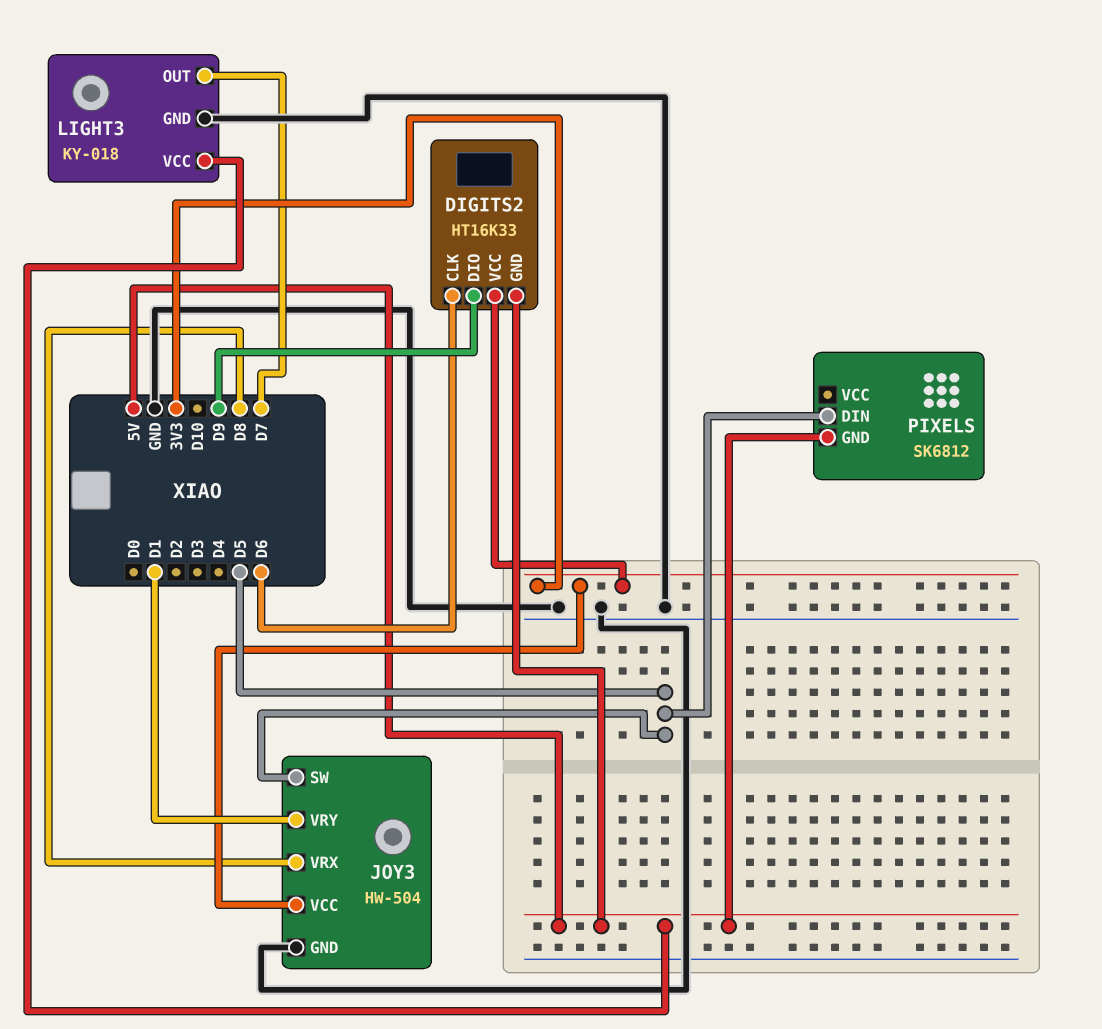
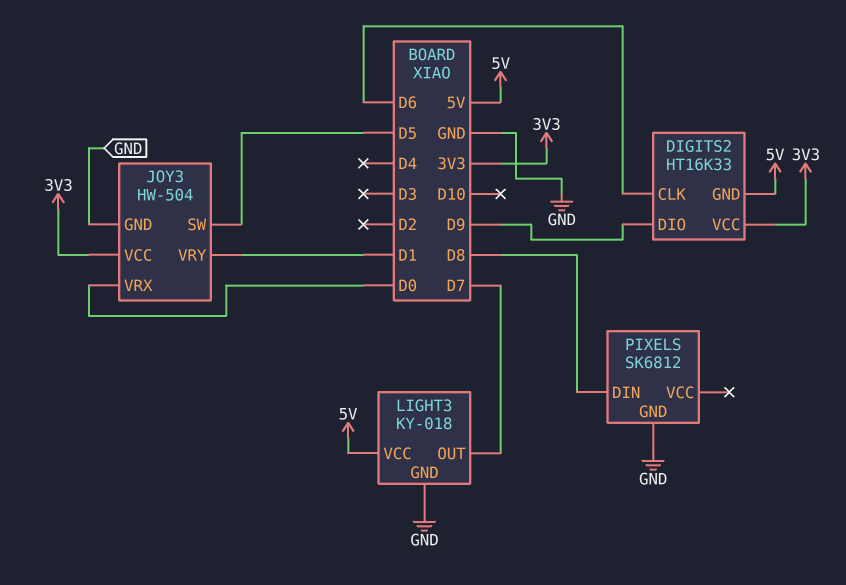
JOY3 pin VRX: D8 -> D0
PIXELS pin DIN: D5 -> D8
PIXELS pin GND: 5V -> GND

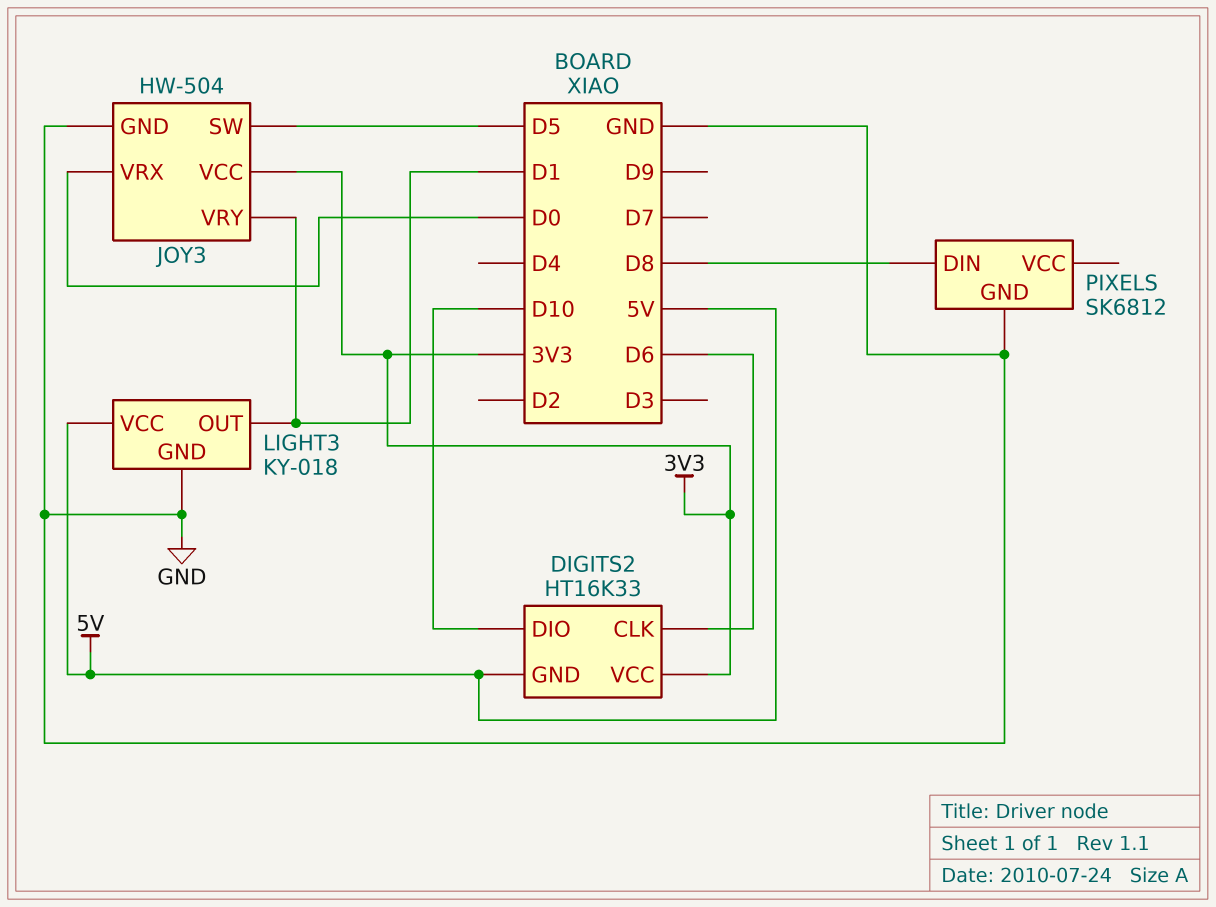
DIGITS2 pin DIO: D9 -> D10
LIGHT3 pin OUT: D7 -> D1

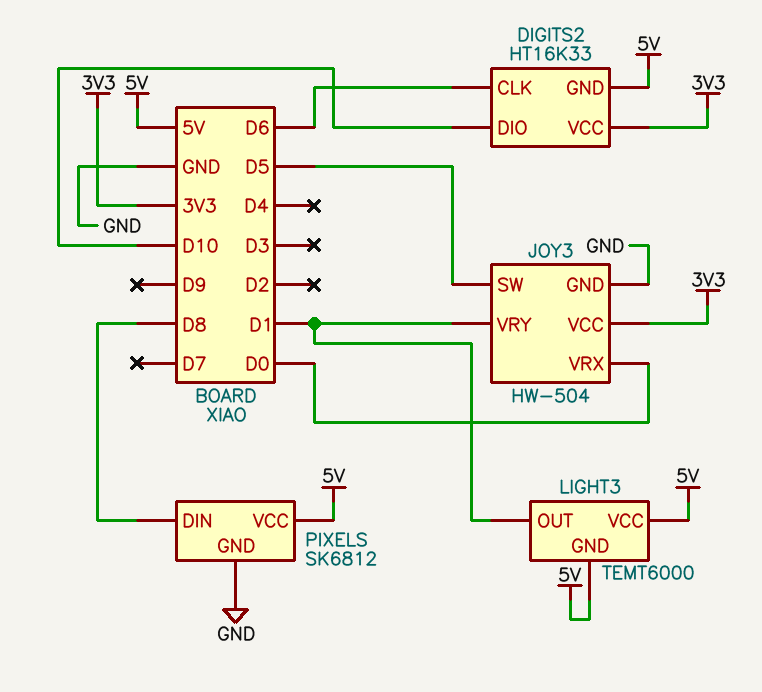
LIGHT3: KY-018 -> TEMT6000
LIGHT3 pin GND: GND -> 5V
PIXELS pin VCC: none -> 5V

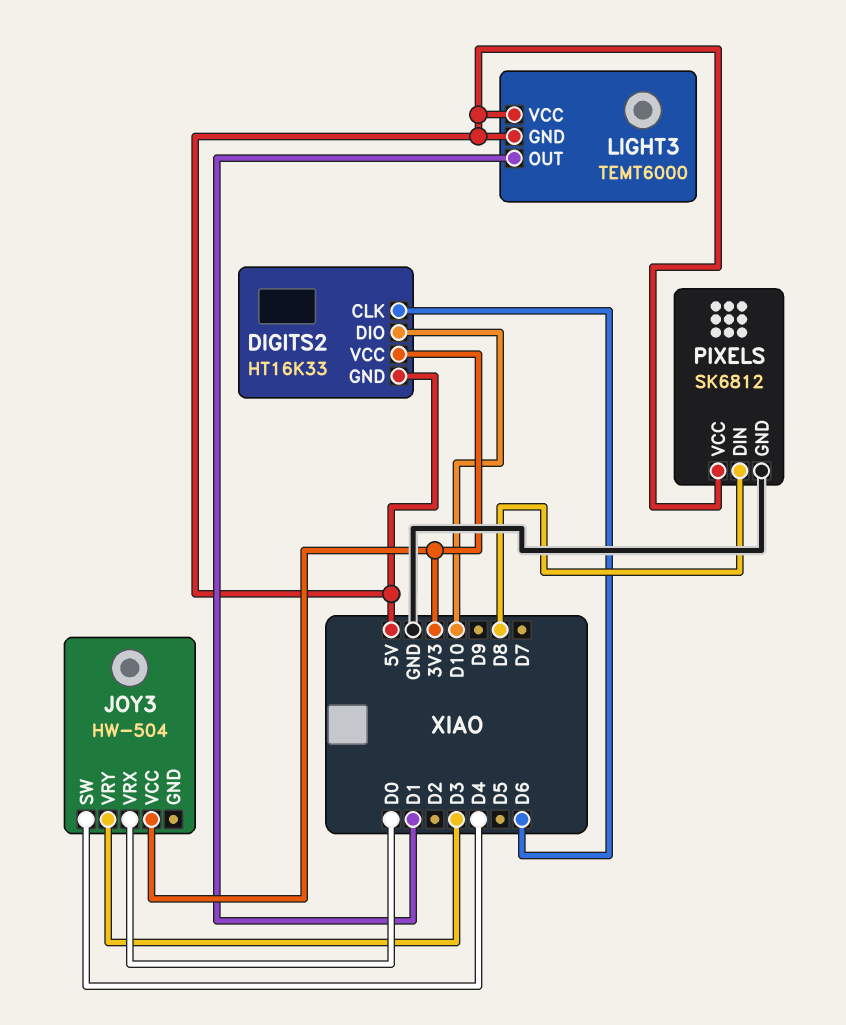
JOY3 pin GND: GND -> none
JOY3 pin SW: D5 -> D4
JOY3 pin VRY: D1 -> D3

